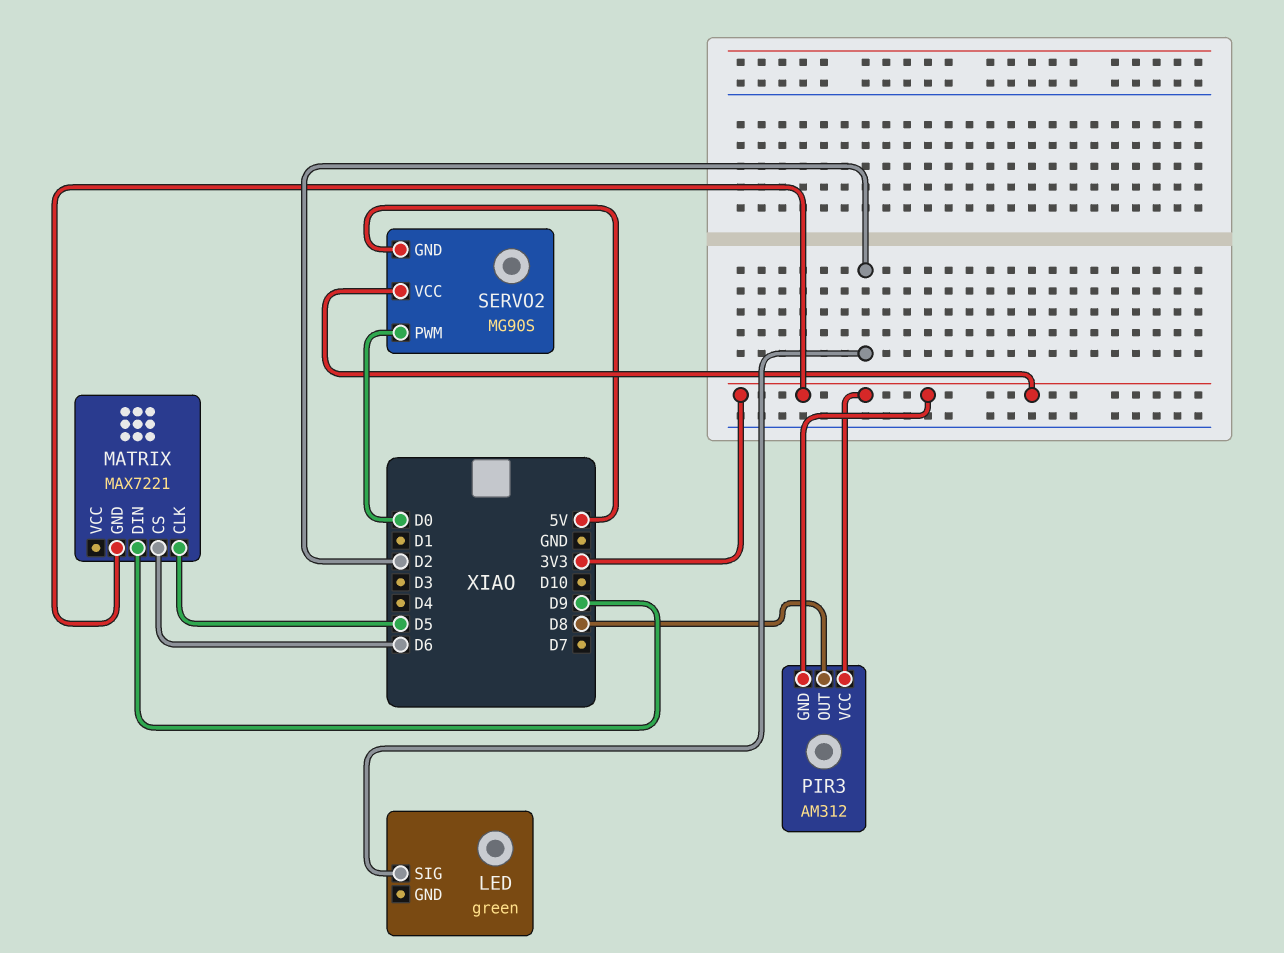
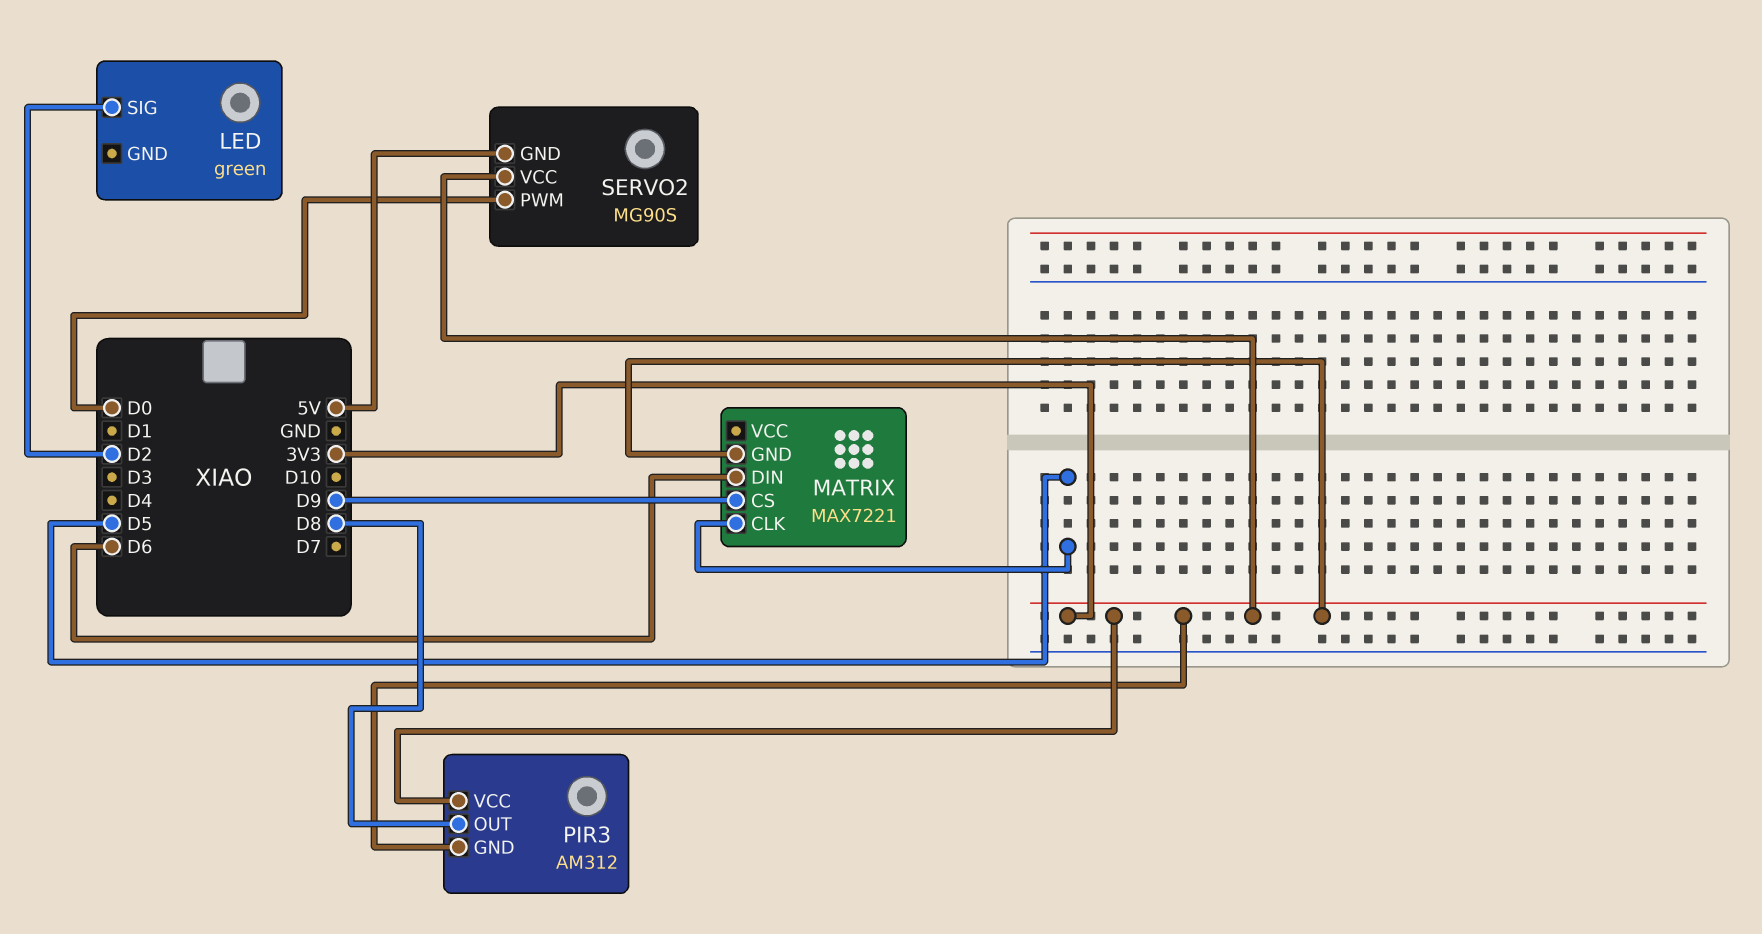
MATRIX pin CS: D6 -> D9
MATRIX pin DIN: D9 -> D6

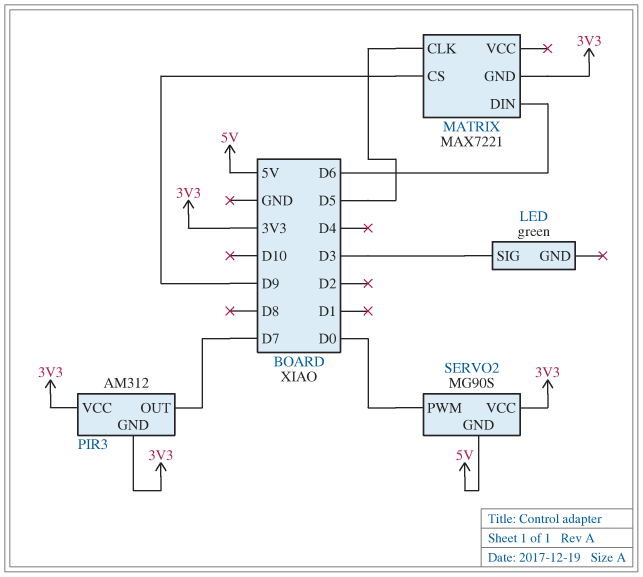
LED pin SIG: D2 -> D3
PIR3 pin OUT: D8 -> D7

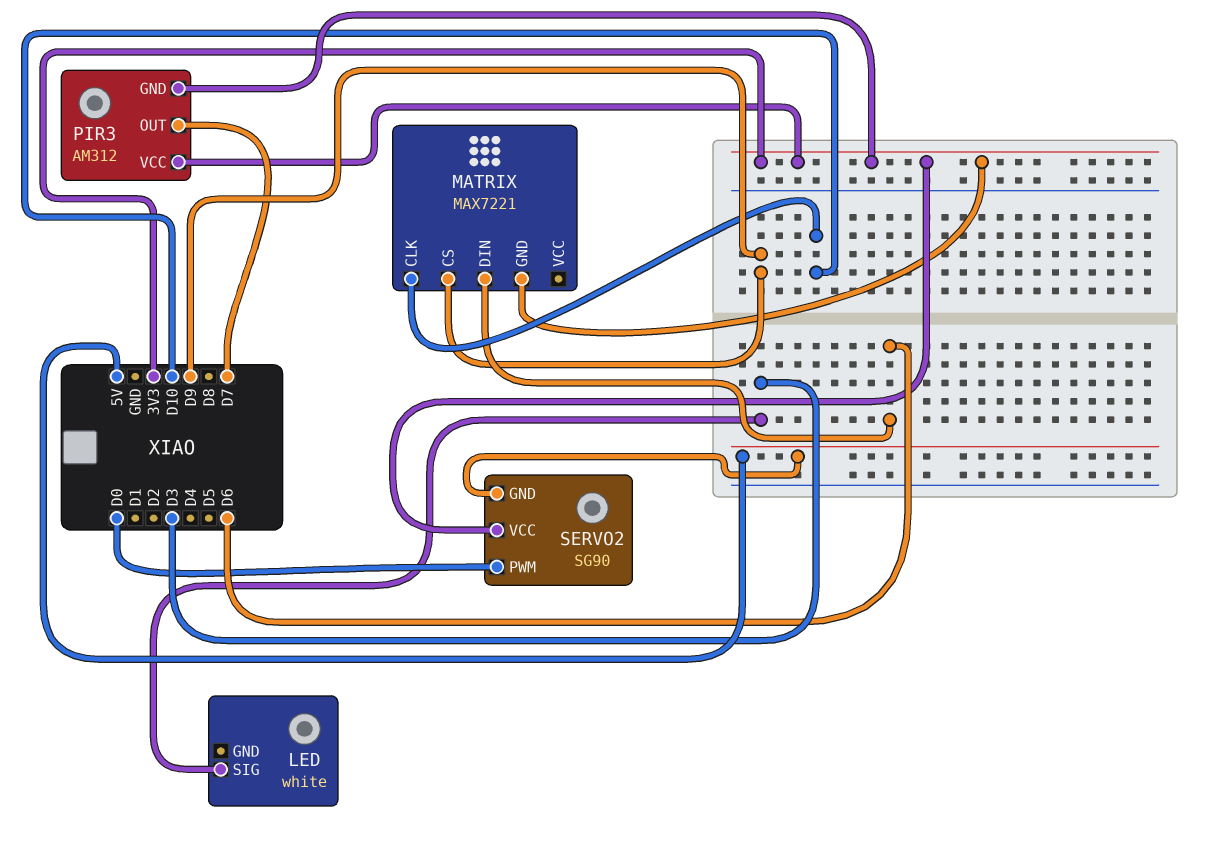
LED: green -> white
MATRIX pin CLK: D5 -> D10
SERVO2: MG90S -> SG90

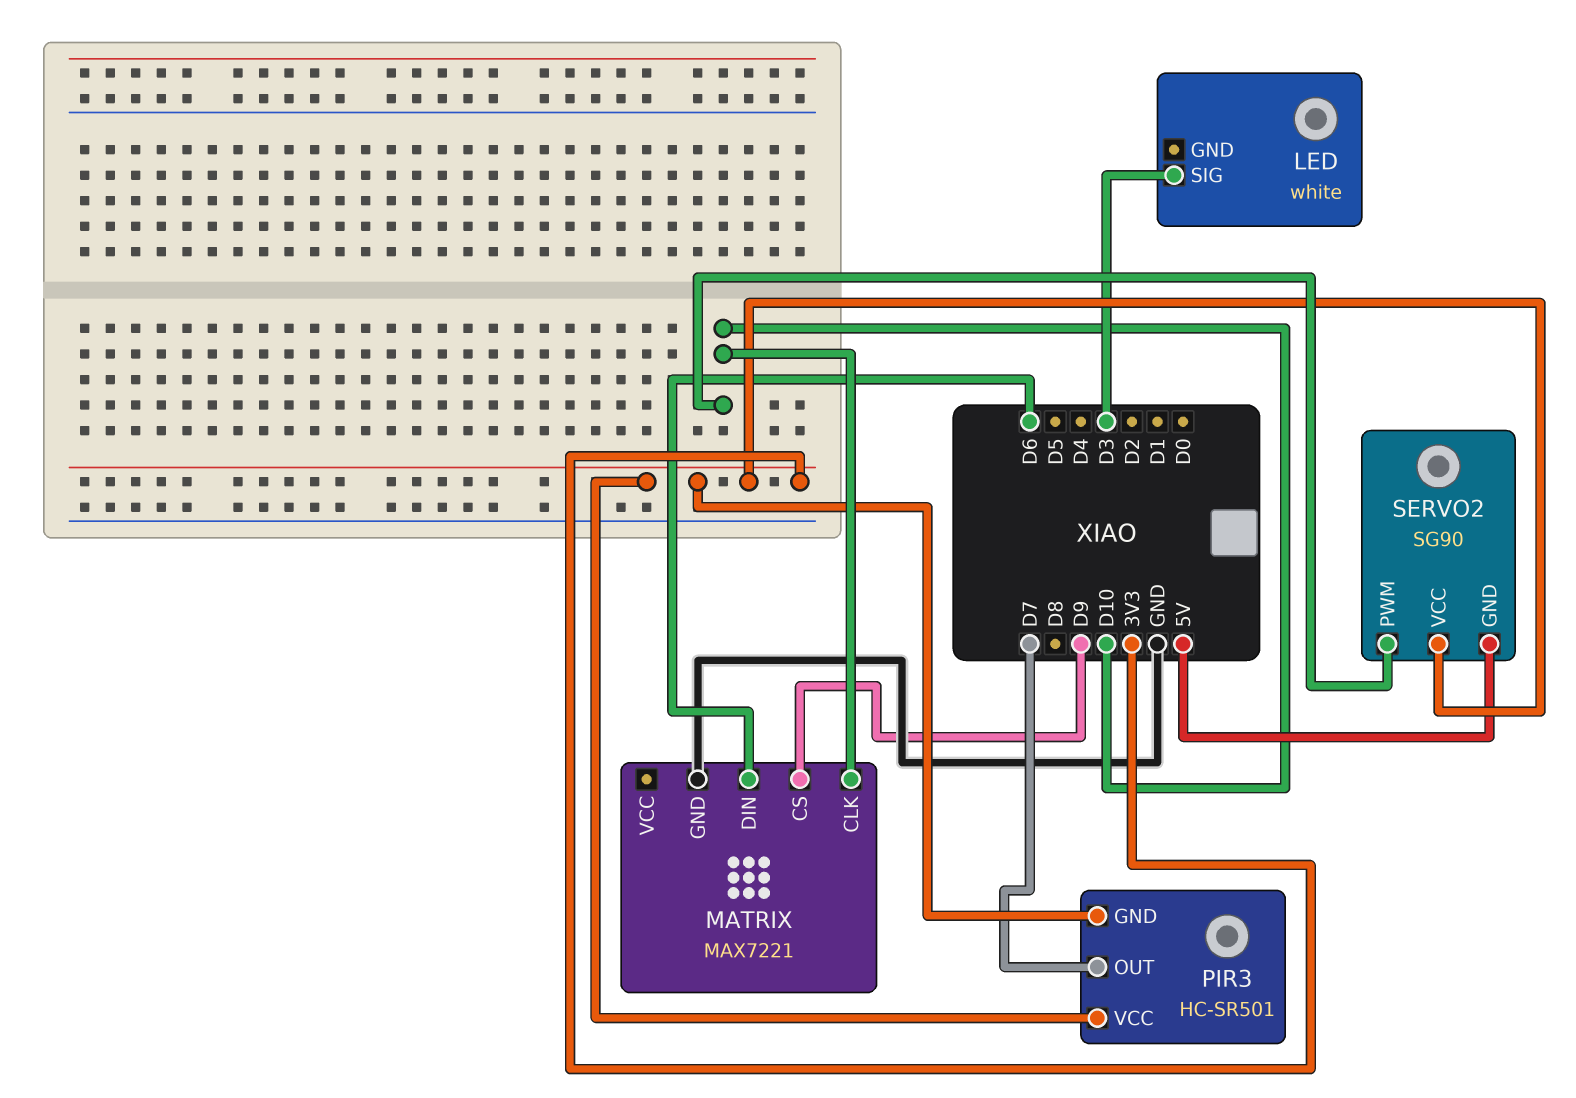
MATRIX pin GND: 3V3 -> GND
PIR3: AM312 -> HC-SR501
SERVO2 pin PWM: D0 -> D10

